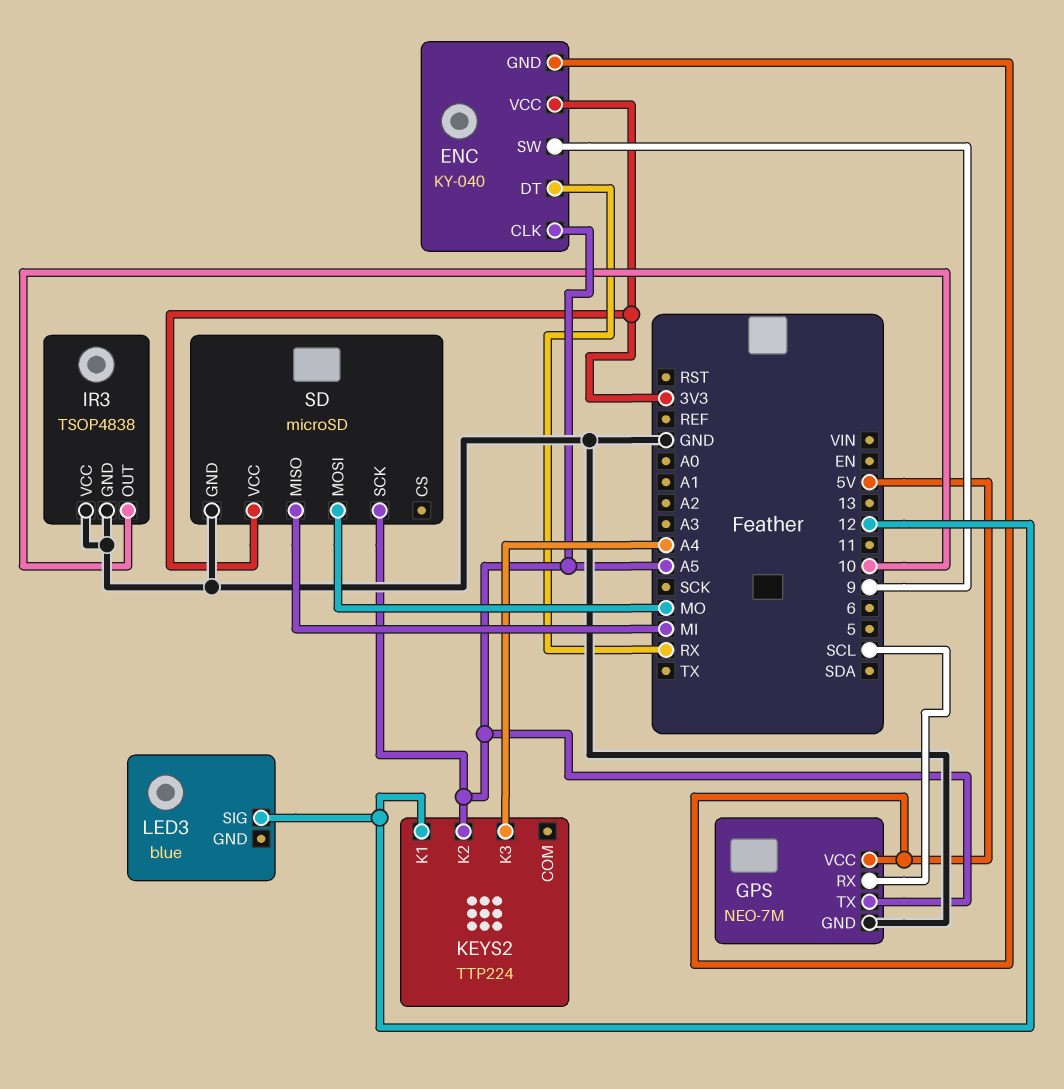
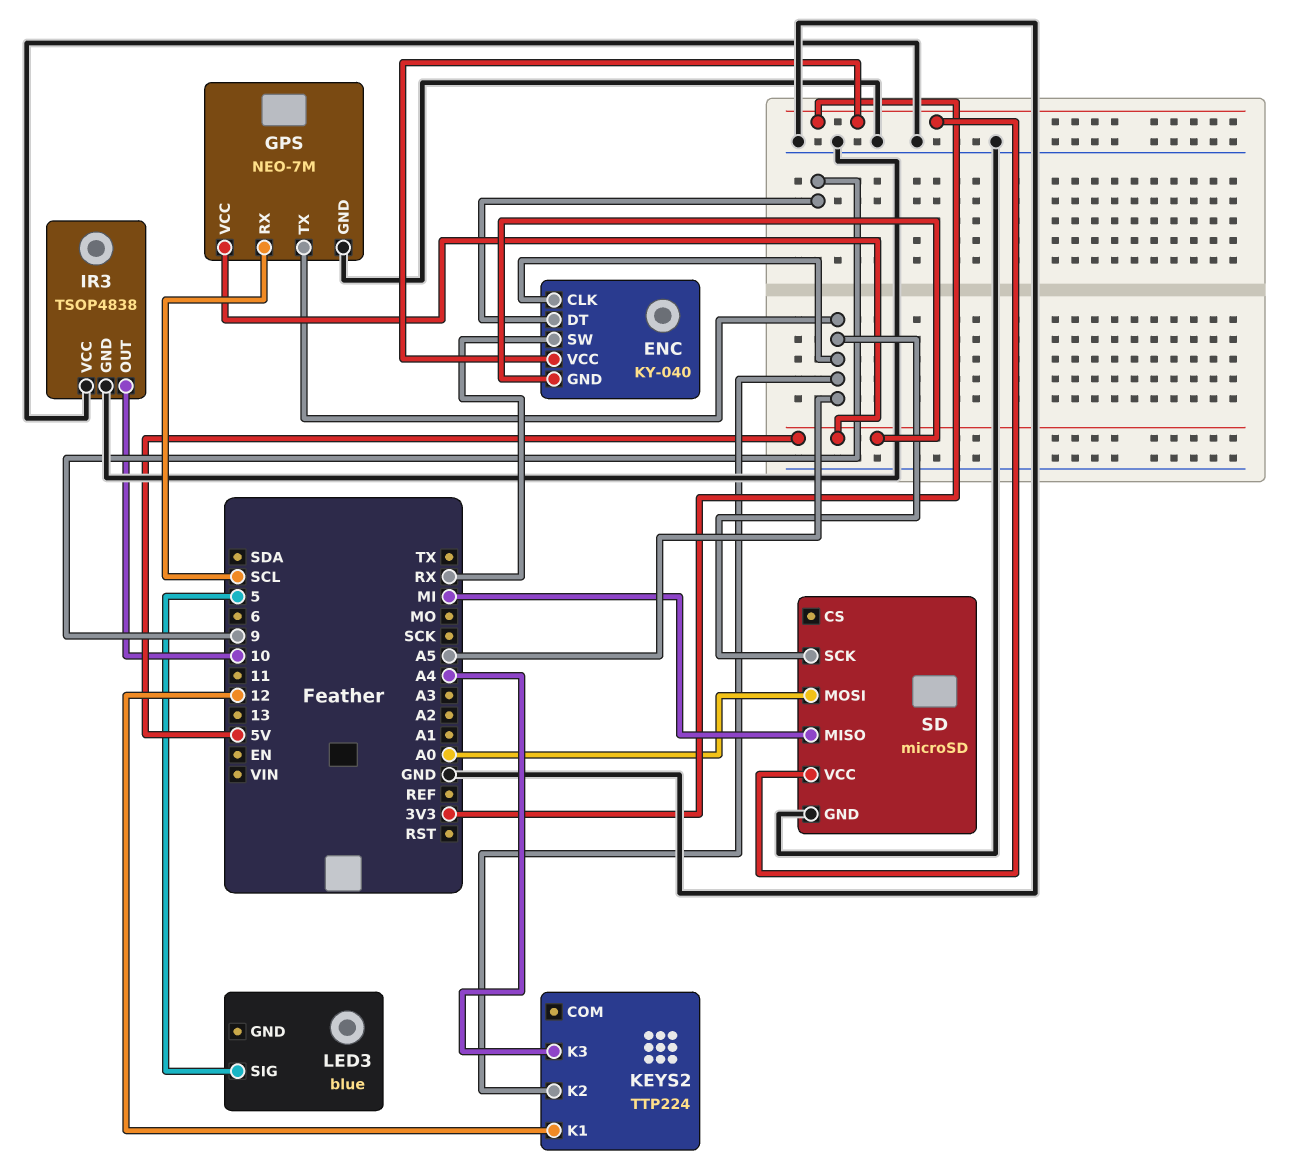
ENC pin DT: RX -> 9
ENC pin SW: 9 -> RX
LED3 pin SIG: 12 -> 5
SD pin MOSI: MO -> A0

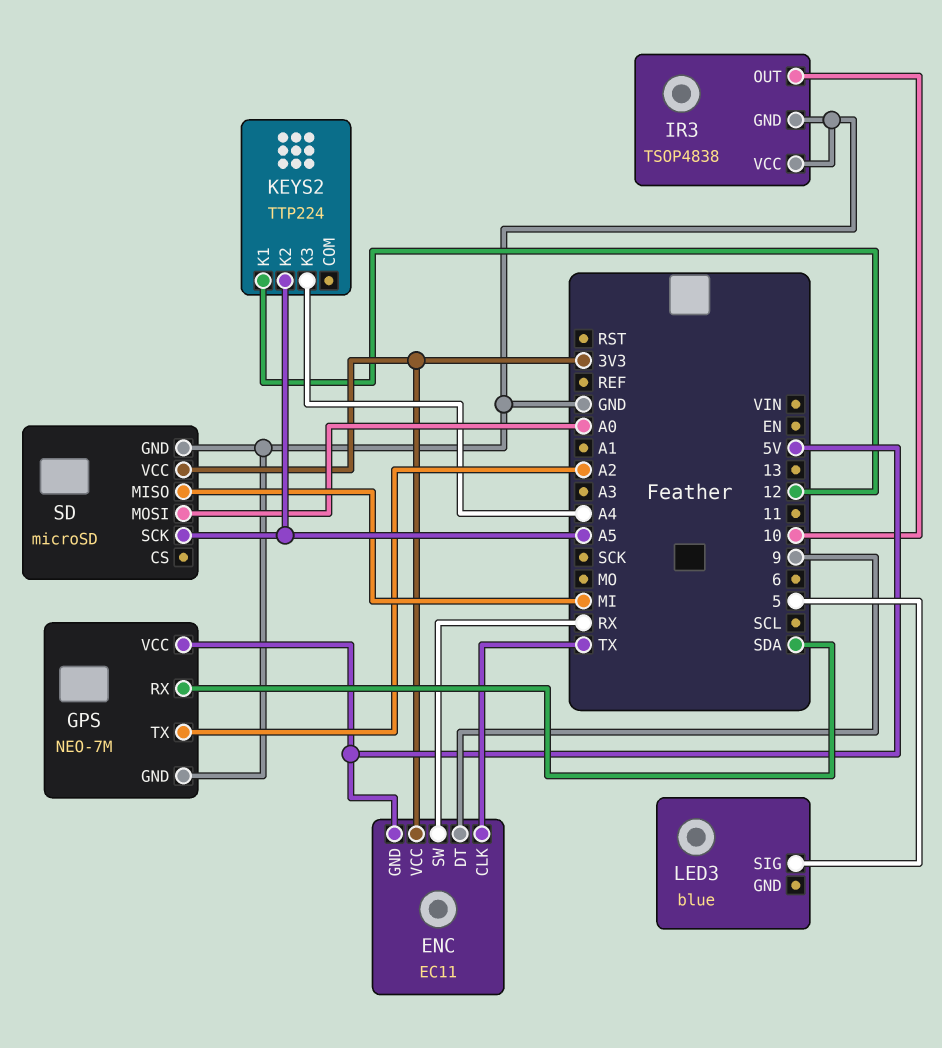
ENC: KY-040 -> EC11
ENC pin CLK: A5 -> TX
GPS pin RX: SCL -> SDA
GPS pin TX: A5 -> A2

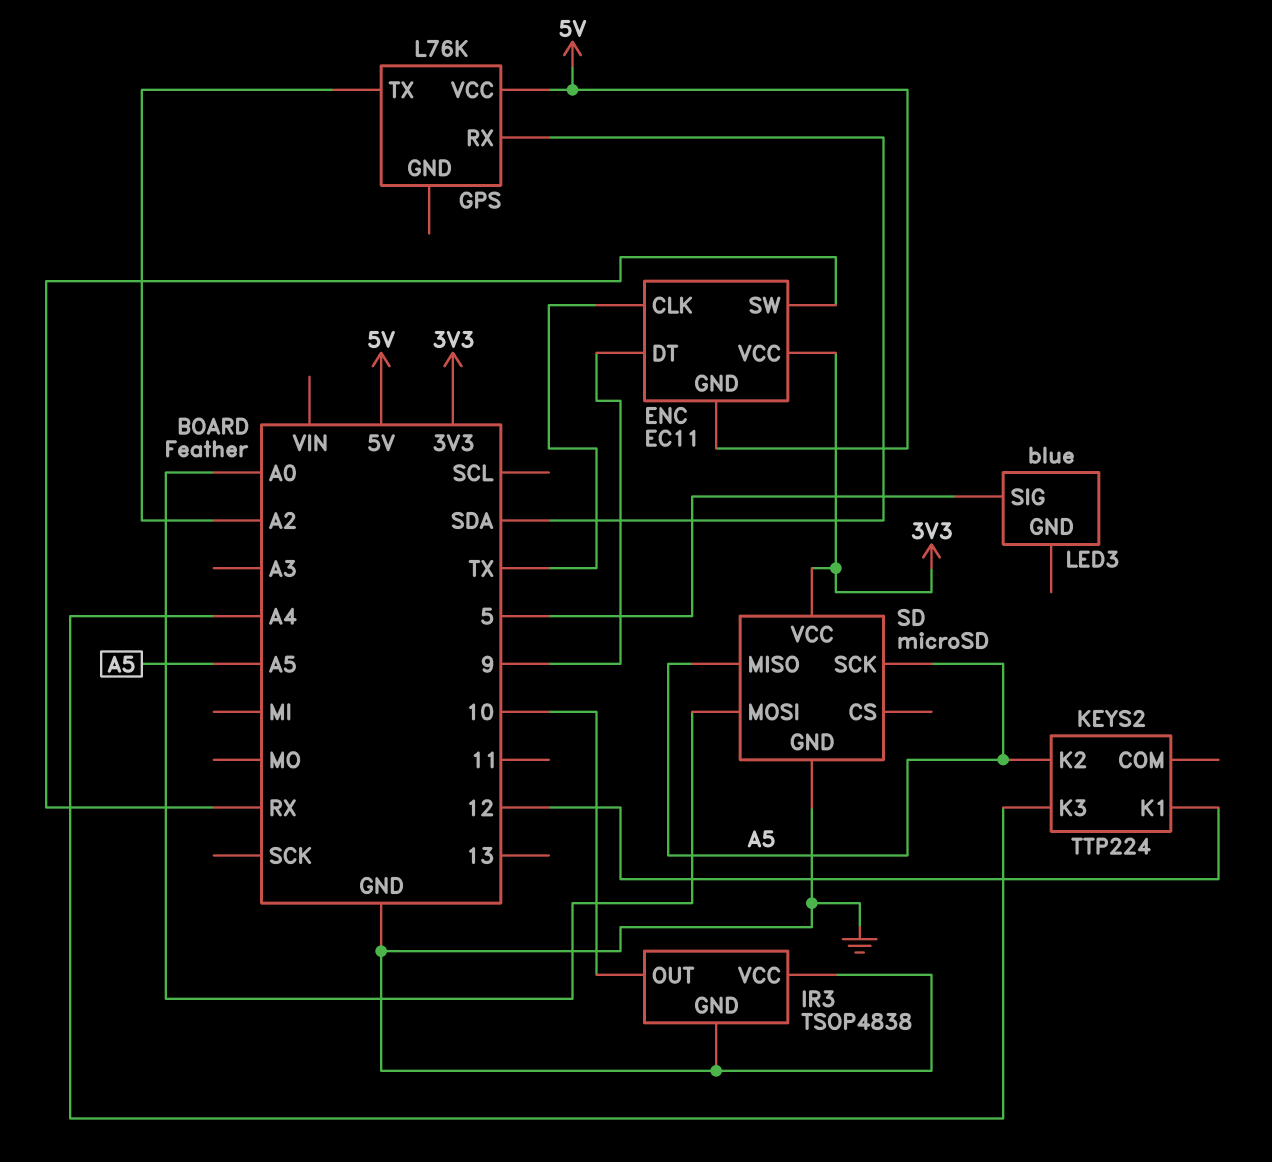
GPS: NEO-7M -> L76K
GPS pin GND: GND -> none
SD pin MISO: MI -> A5

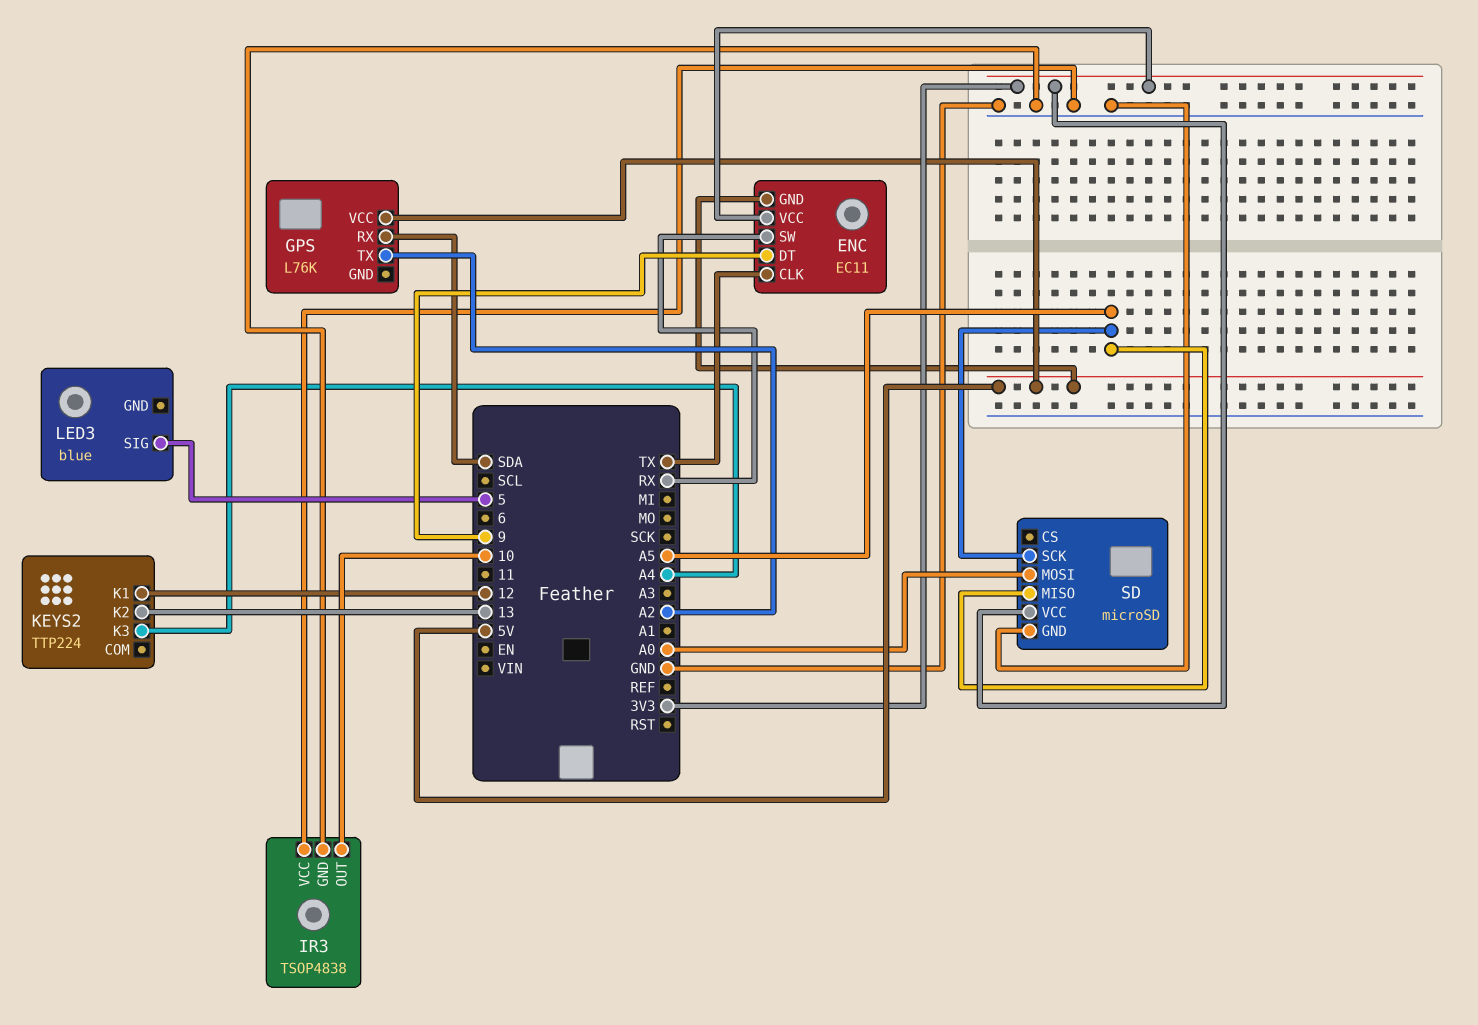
KEYS2 pin K2: A5 -> 13

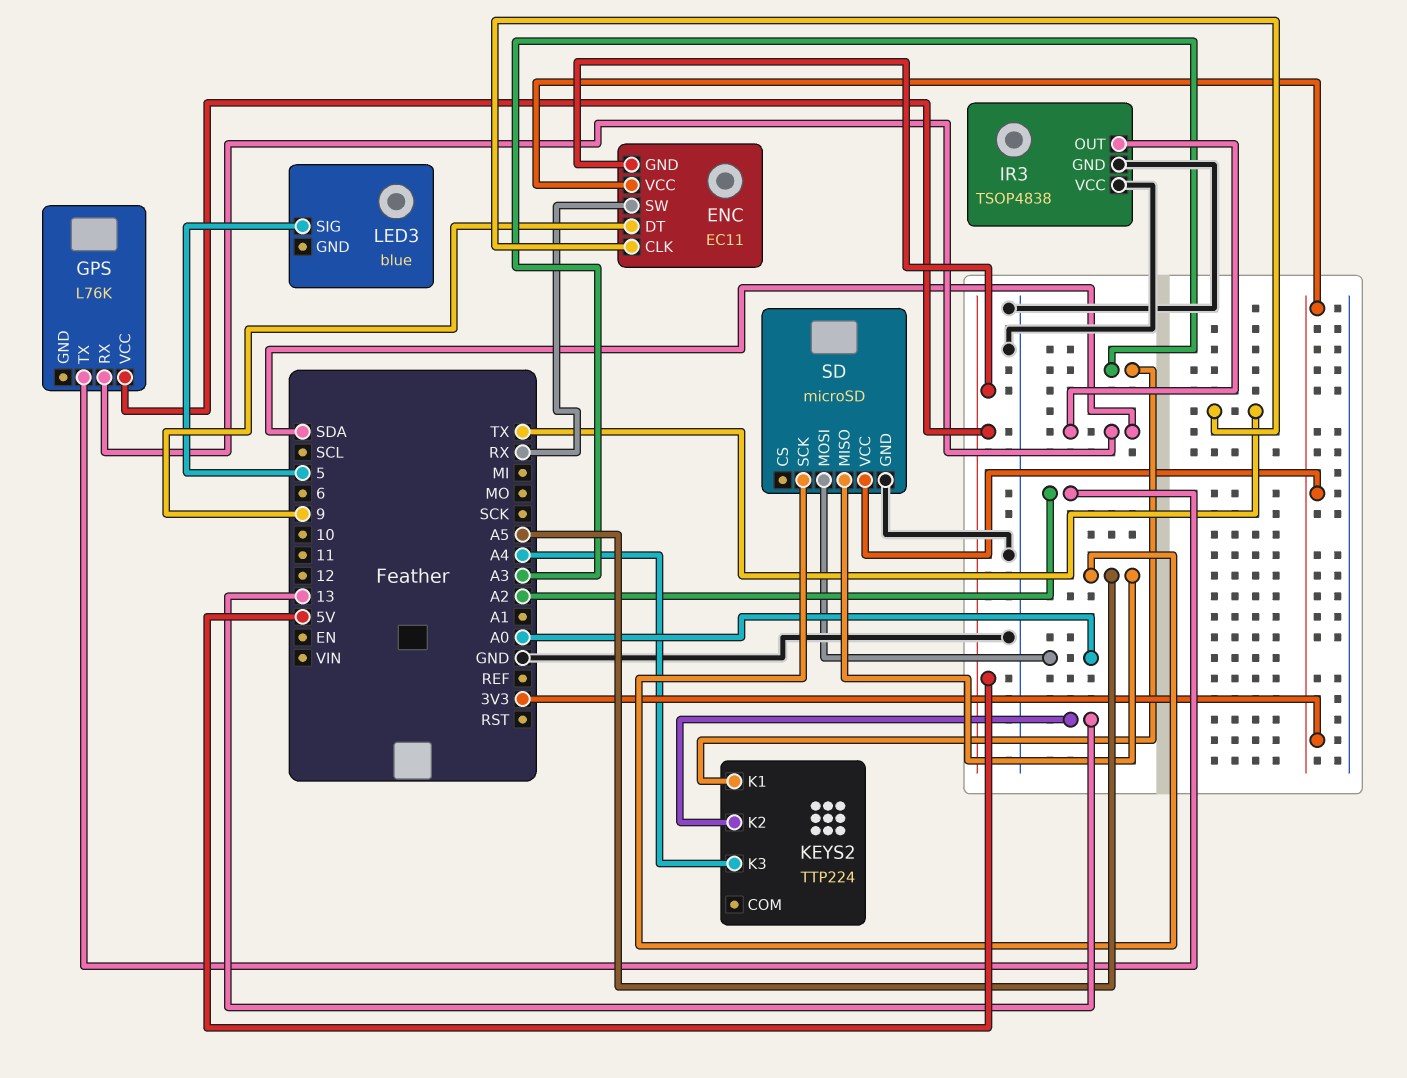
IR3 pin OUT: 10 -> SDA
KEYS2 pin K1: 12 -> A3

